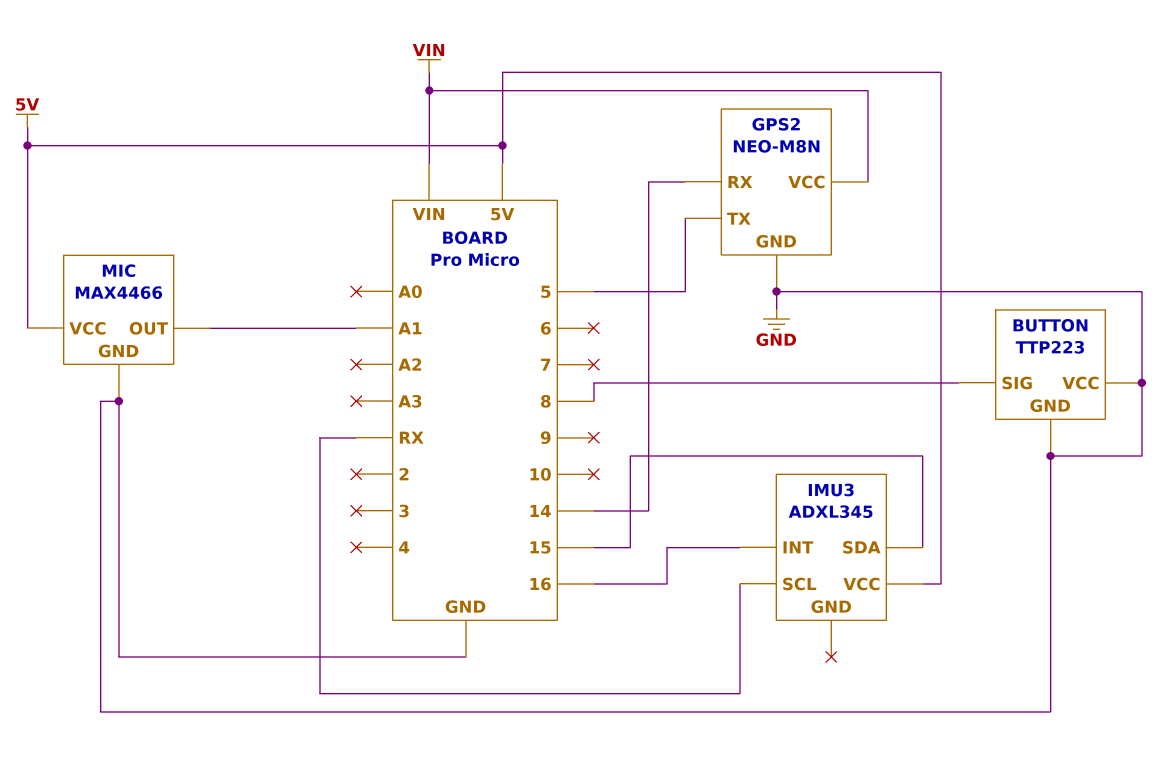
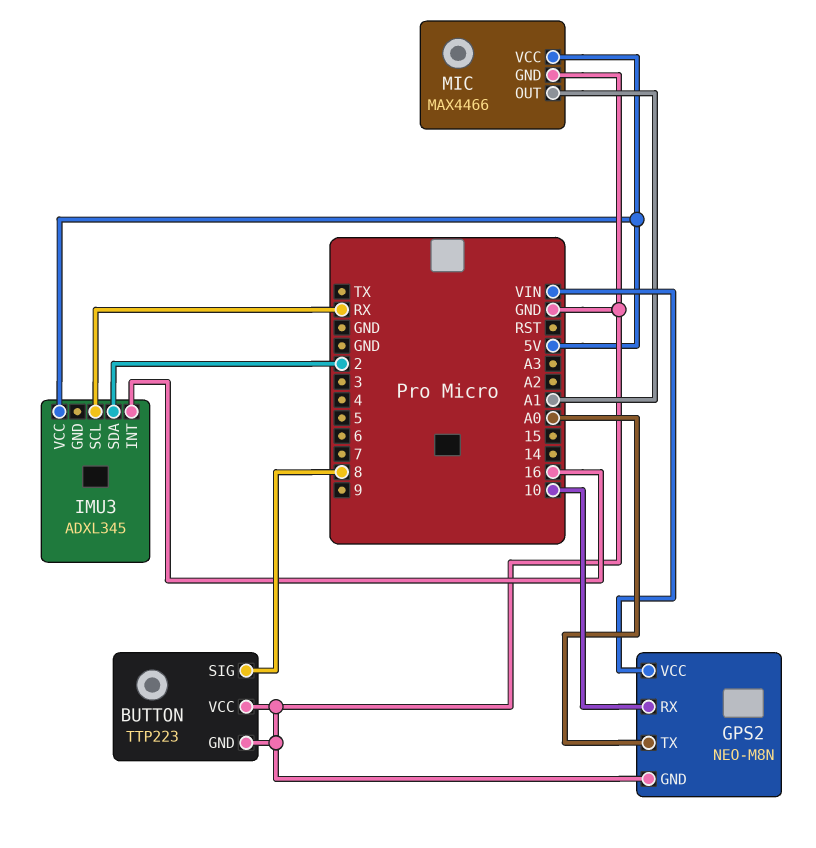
GPS2 pin RX: 14 -> 10
GPS2 pin TX: 5 -> A0
IMU3 pin SDA: 15 -> 2

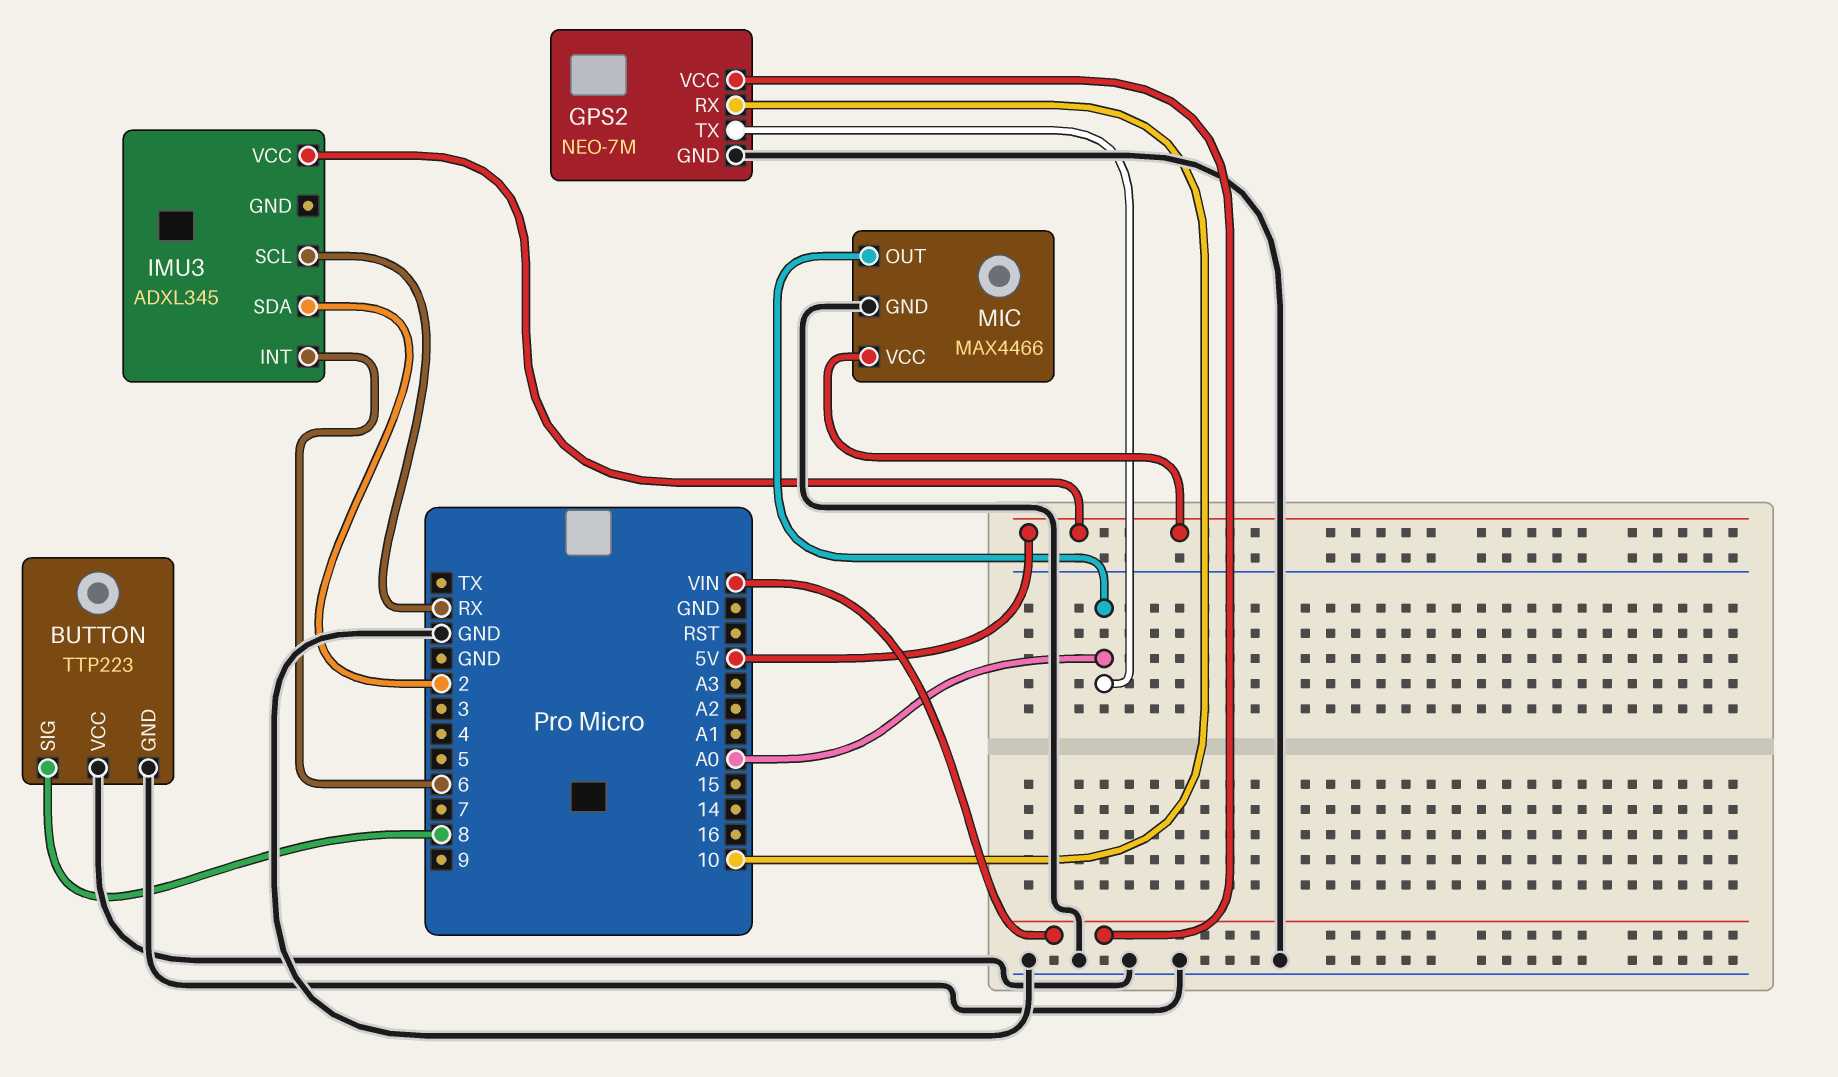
GPS2: NEO-M8N -> NEO-7M
IMU3 pin INT: 16 -> 6
MIC pin OUT: A1 -> A0

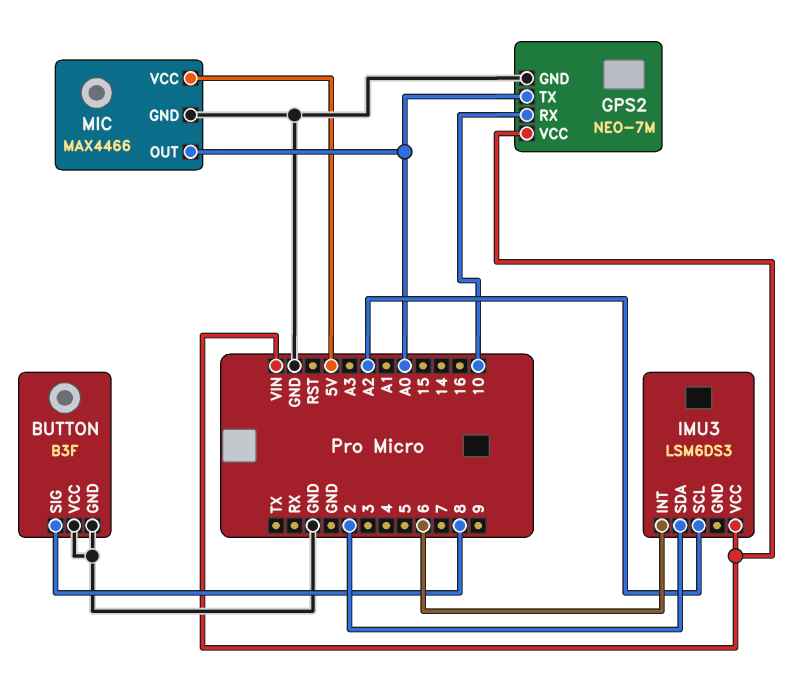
BUTTON: TTP223 -> B3F
IMU3: ADXL345 -> LSM6DS3
IMU3 pin SCL: RX -> A2
IMU3 pin VCC: 5V -> VIN

